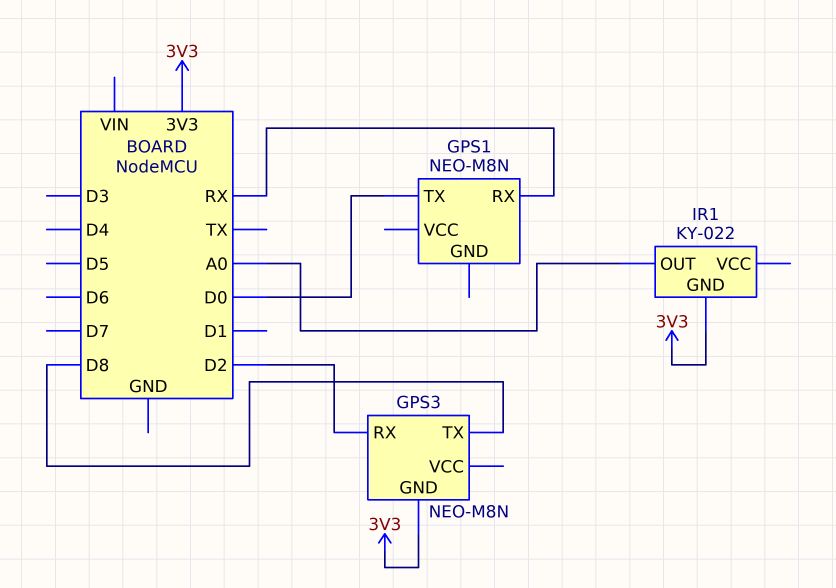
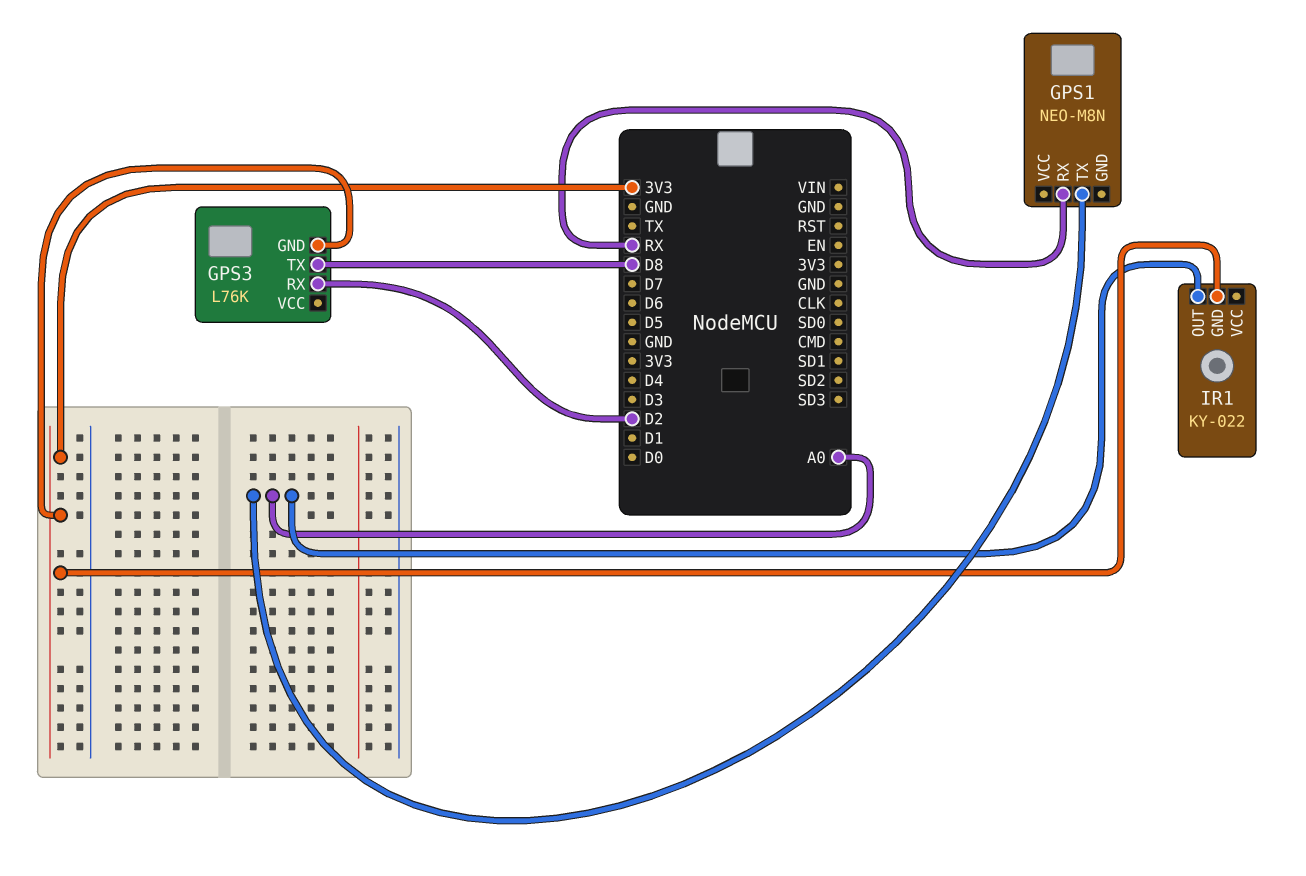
GPS1 pin TX: D0 -> A0
GPS3: NEO-M8N -> L76K

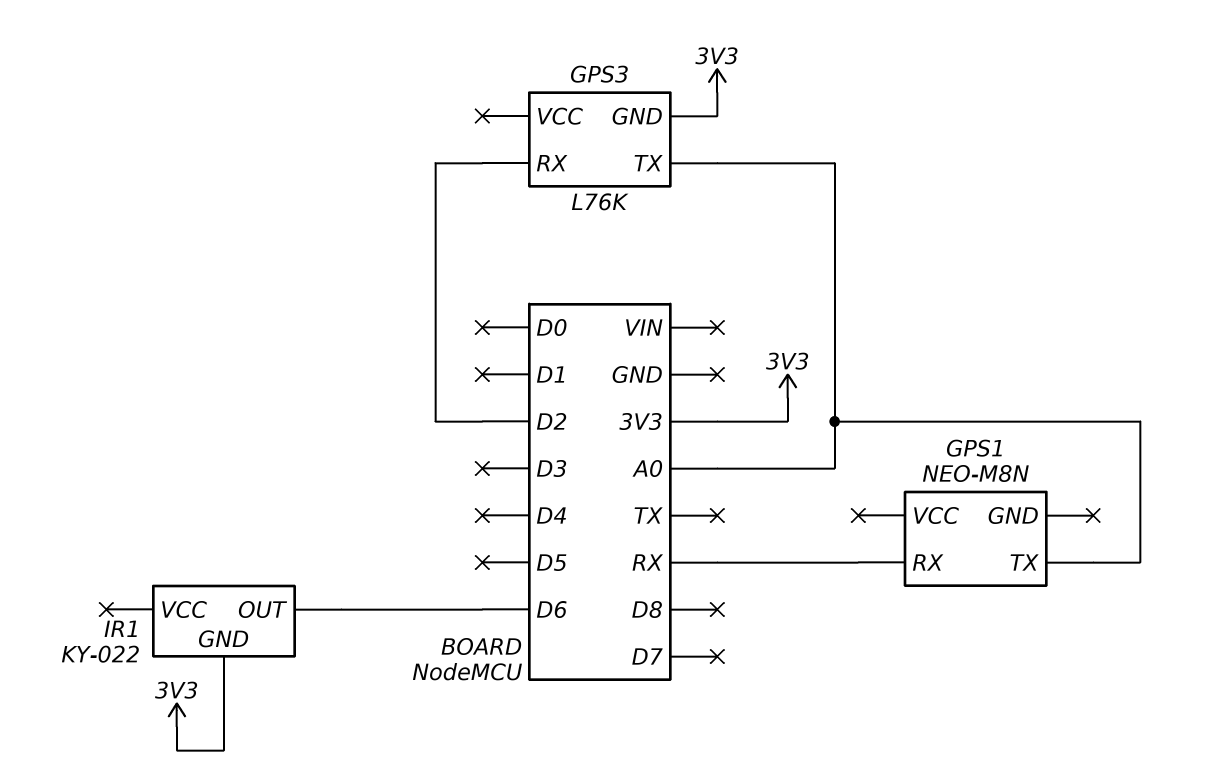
GPS3 pin TX: D8 -> A0
IR1 pin OUT: A0 -> D6

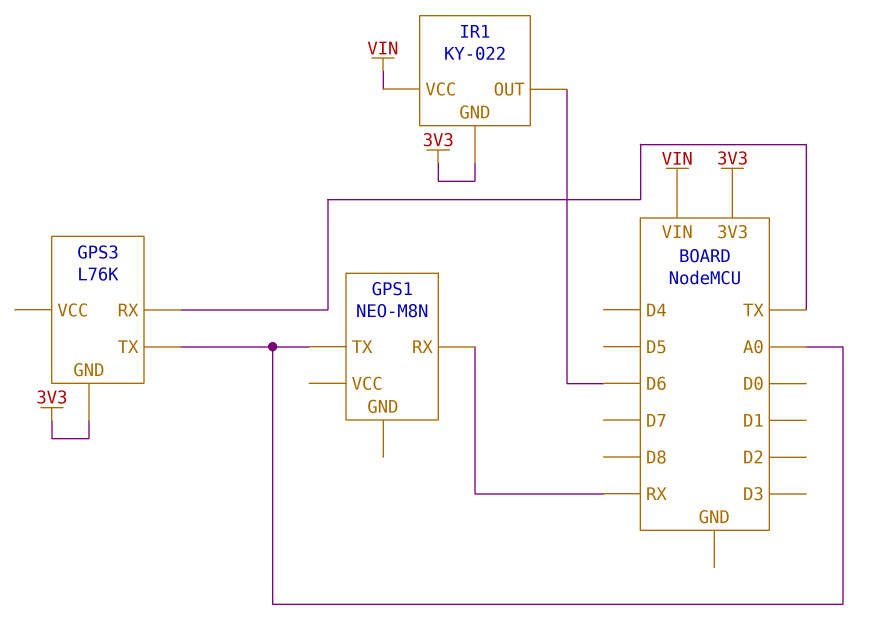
GPS3 pin RX: D2 -> TX
IR1 pin VCC: none -> VIN

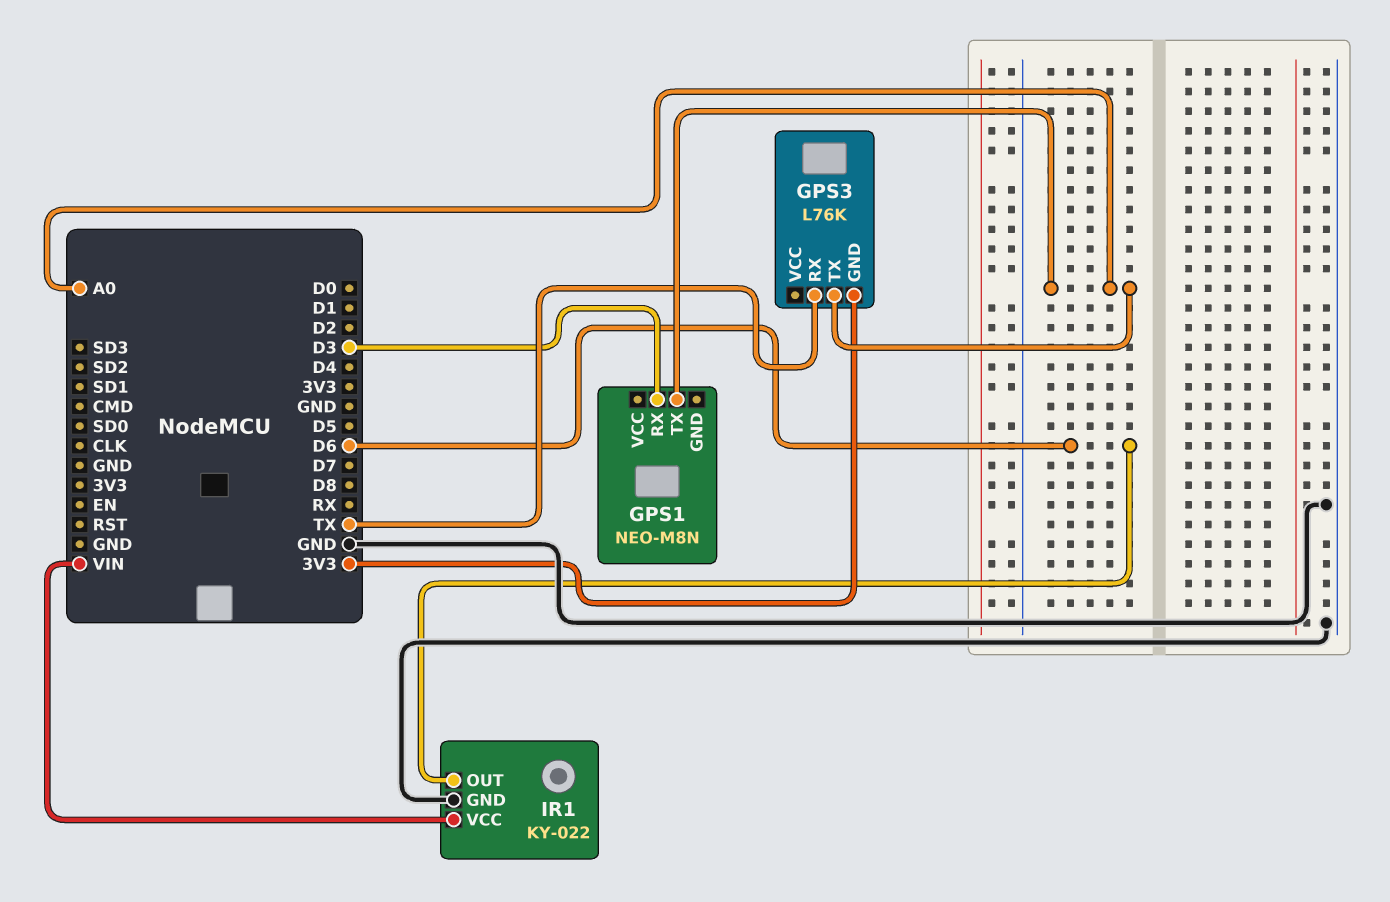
GPS1 pin RX: RX -> D3
IR1 pin GND: 3V3 -> GND

